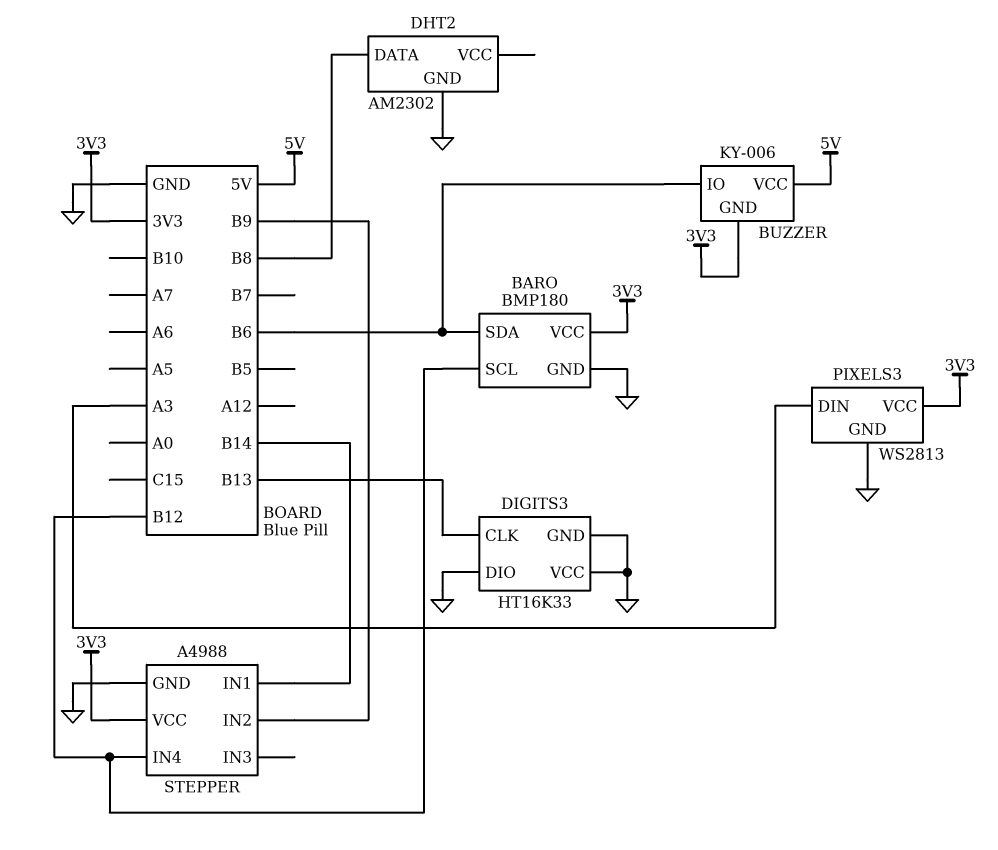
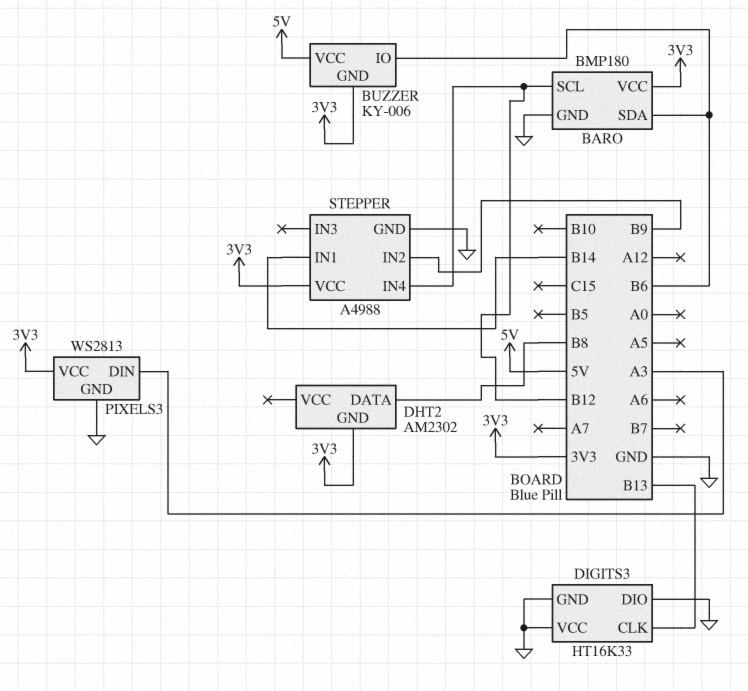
DHT2 pin GND: GND -> 3V3

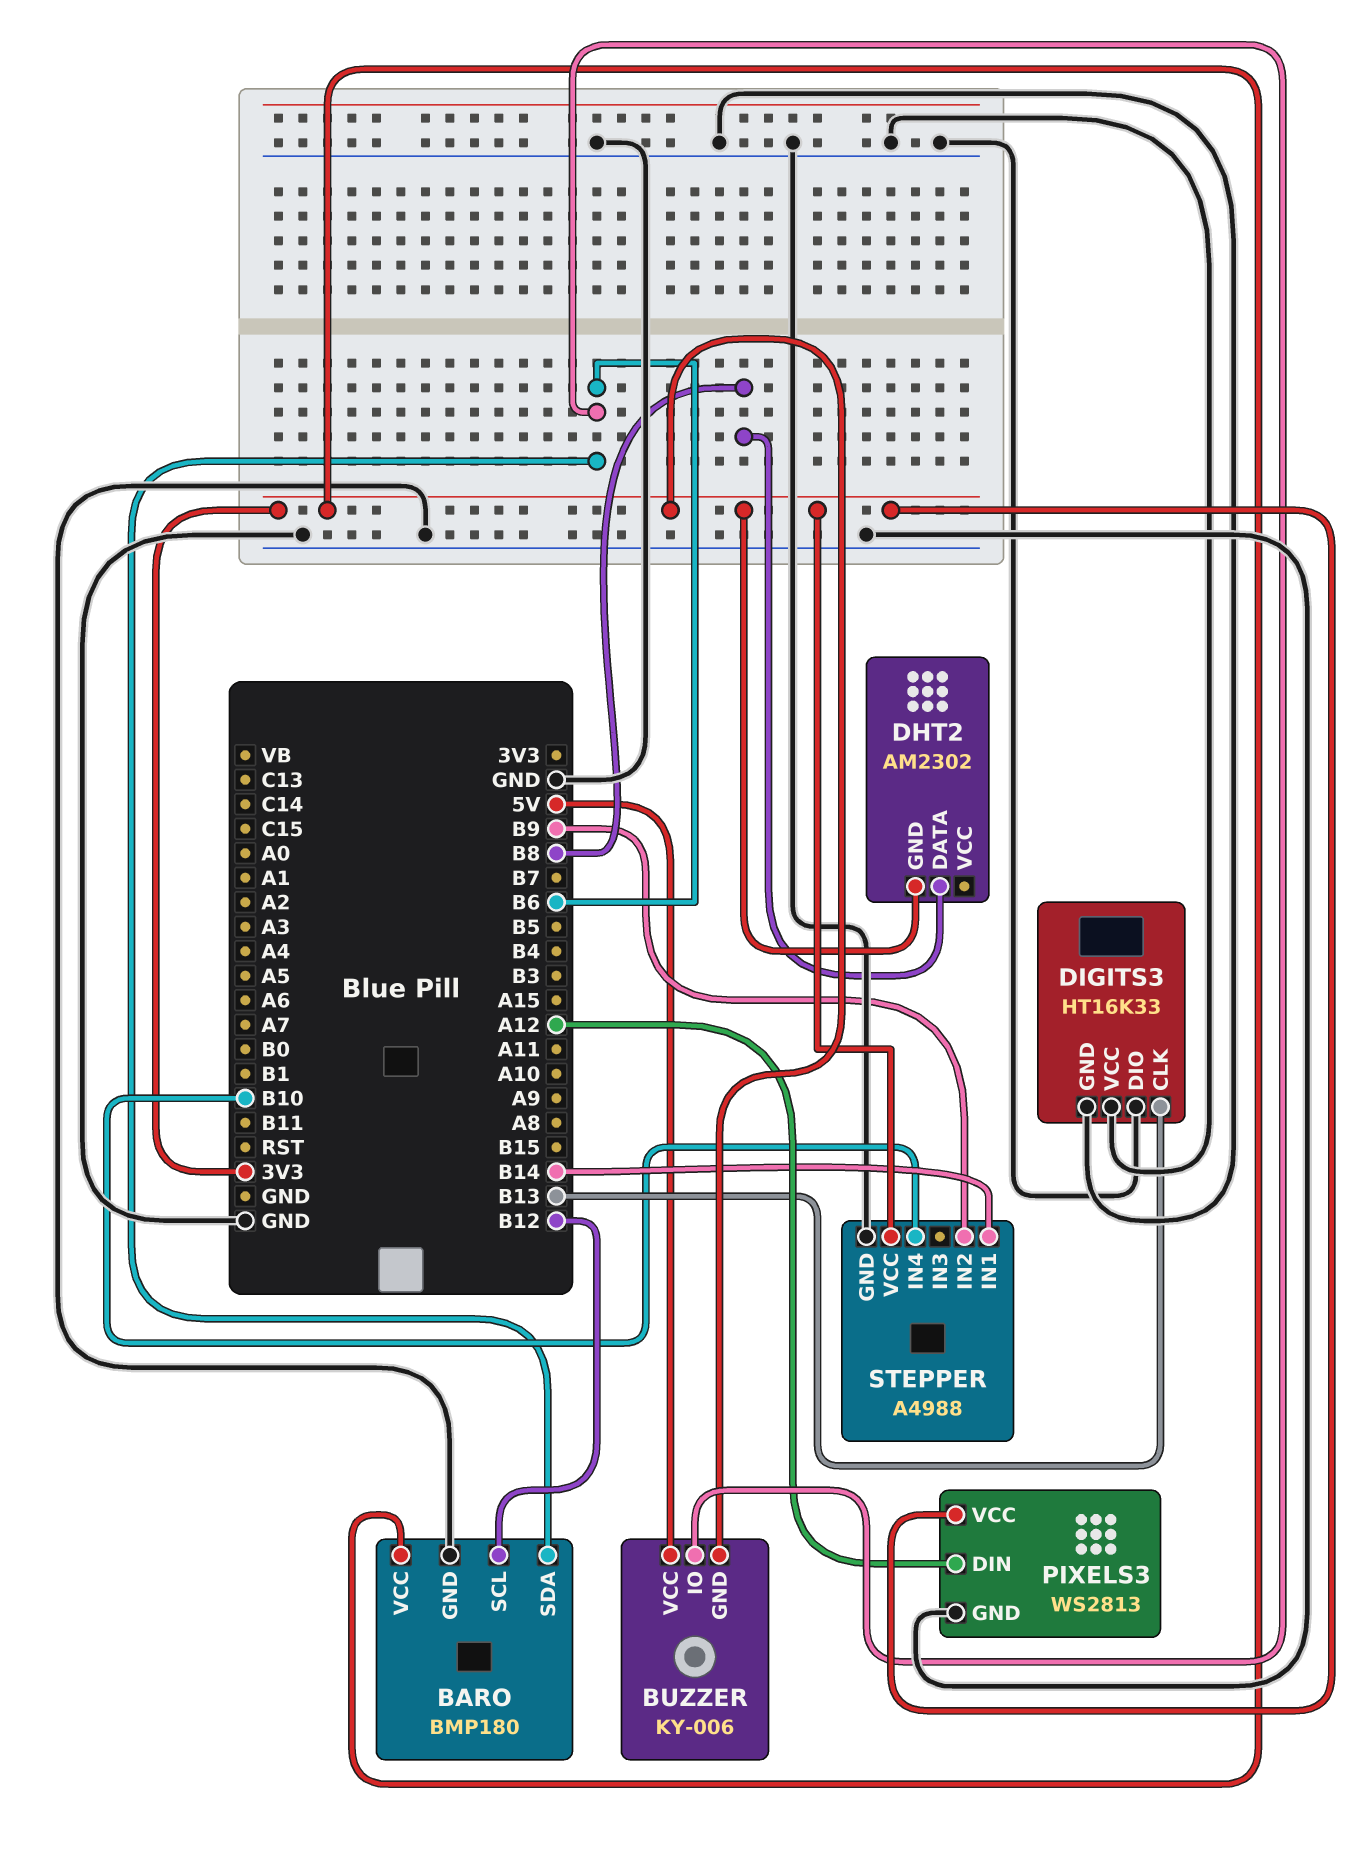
PIXELS3 pin DIN: A3 -> A12
STEPPER pin IN4: B12 -> B10

